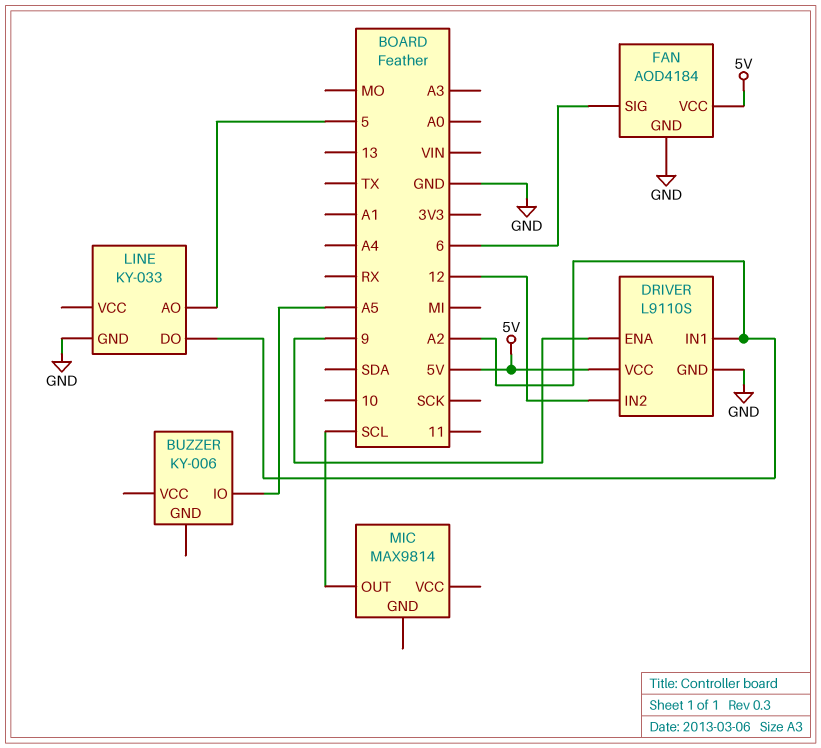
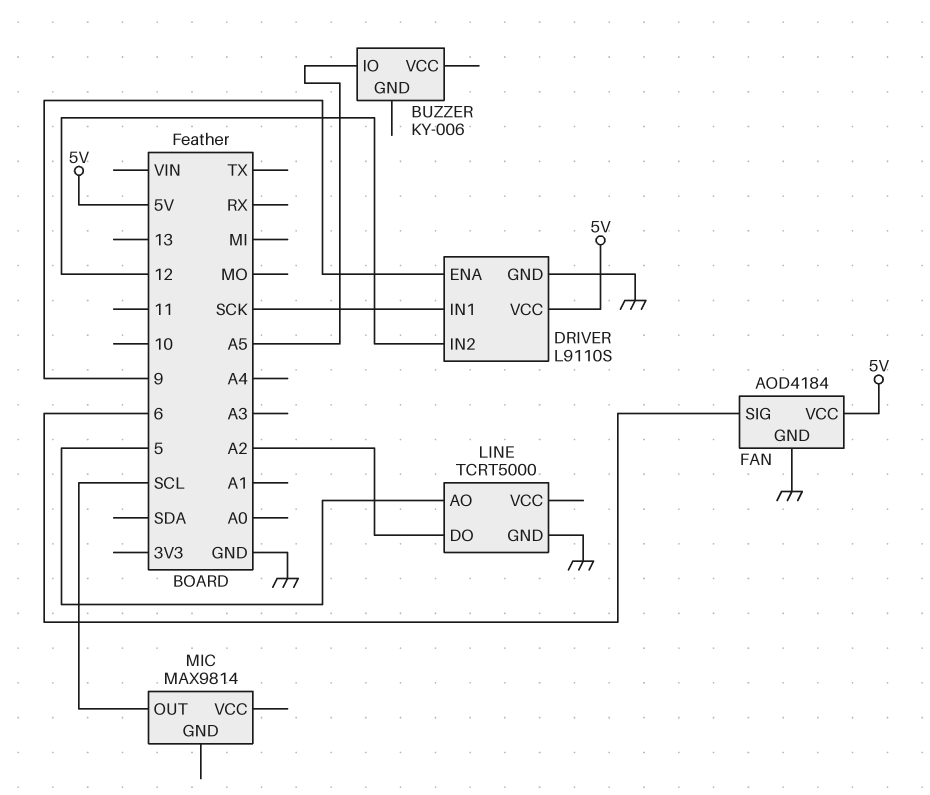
DRIVER pin IN1: A2 -> SCK
LINE: KY-033 -> TCRT5000

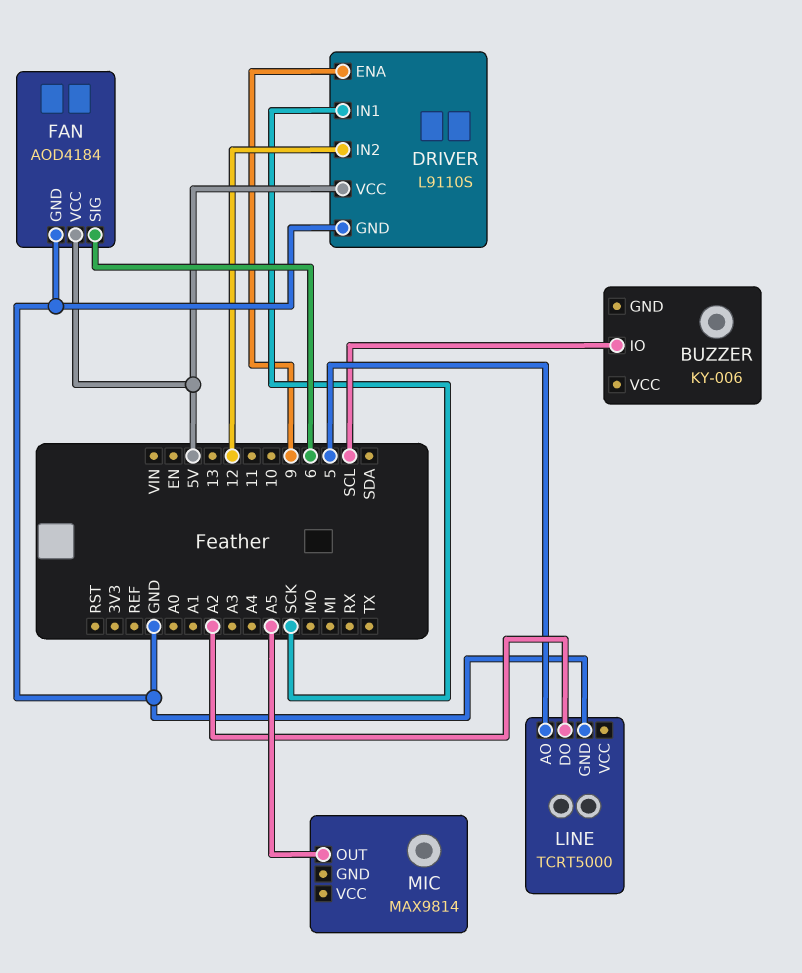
BUZZER pin IO: A5 -> SCL
MIC pin OUT: SCL -> A5

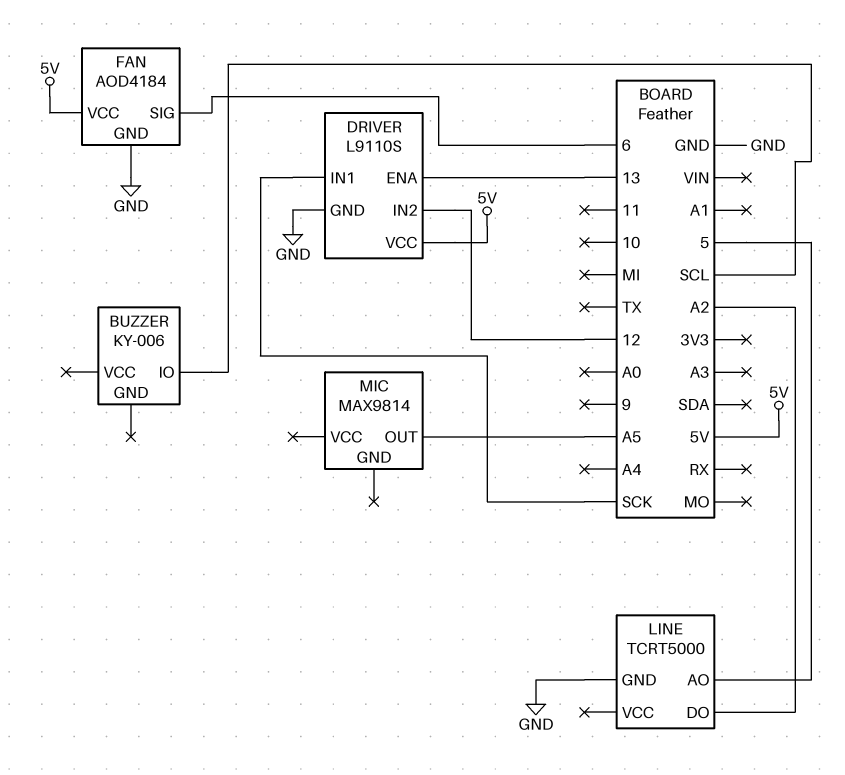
DRIVER pin ENA: 9 -> 13

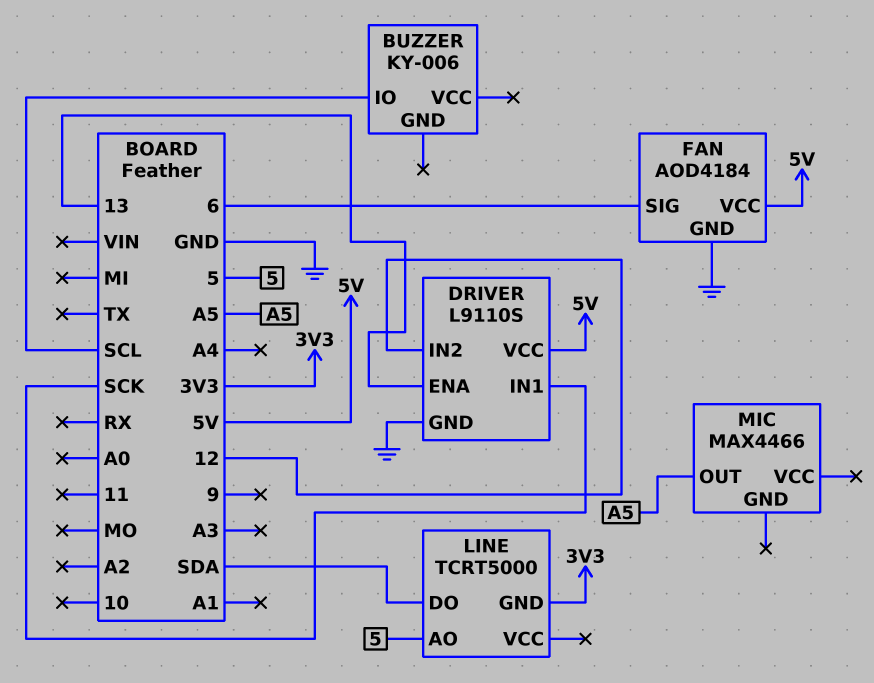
LINE pin DO: A2 -> SDA
LINE pin GND: GND -> 3V3
MIC: MAX9814 -> MAX4466

